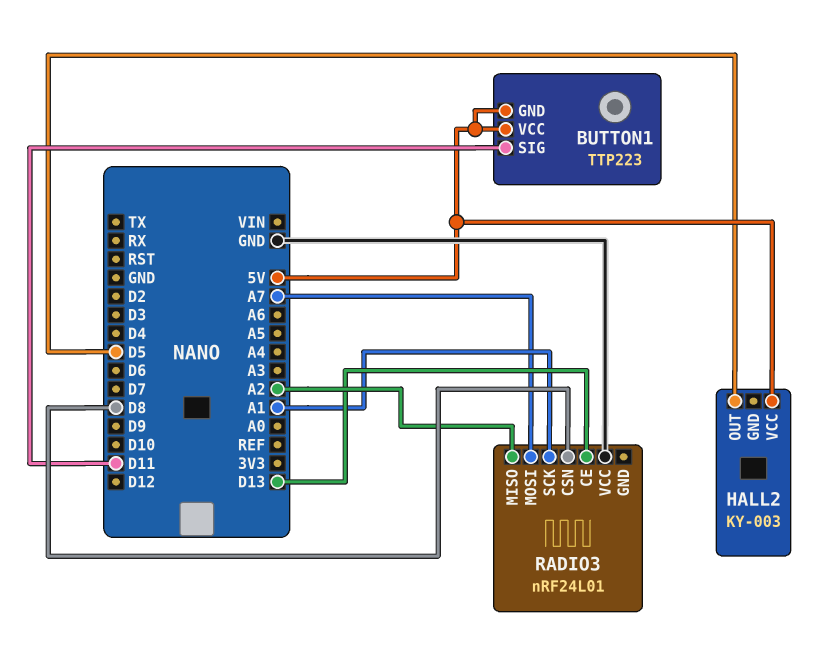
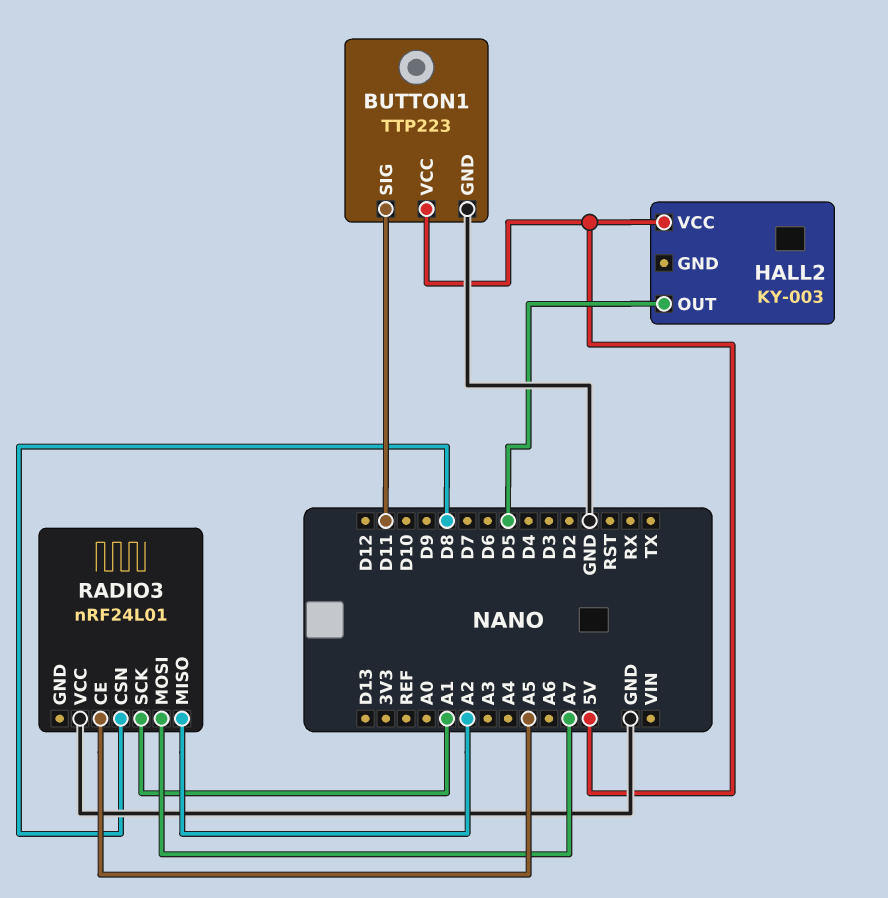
BUTTON1 pin GND: 5V -> GND
RADIO3 pin CE: D13 -> A5

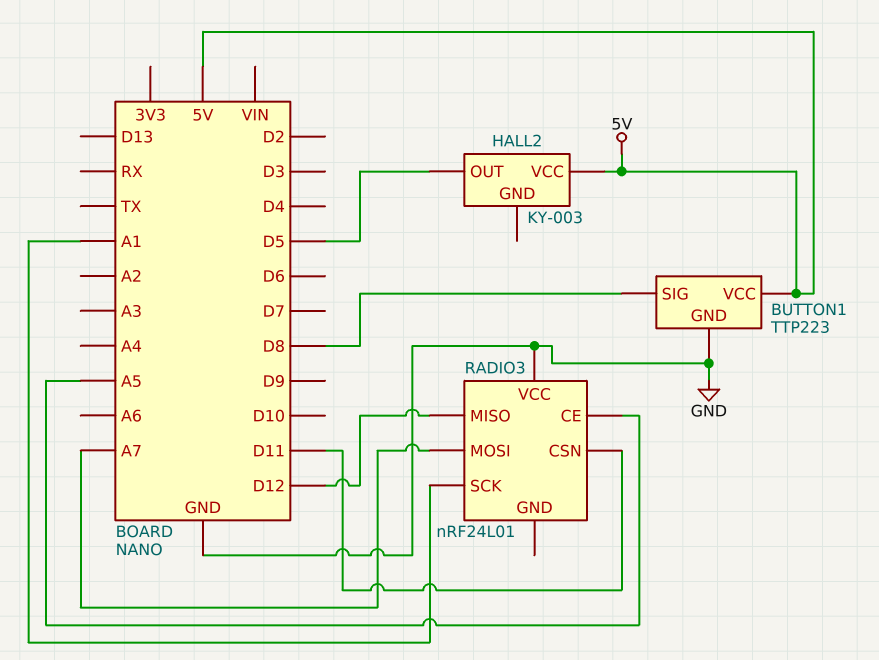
BUTTON1 pin SIG: D11 -> D8
RADIO3 pin CSN: D8 -> D11
RADIO3 pin MISO: A2 -> D12

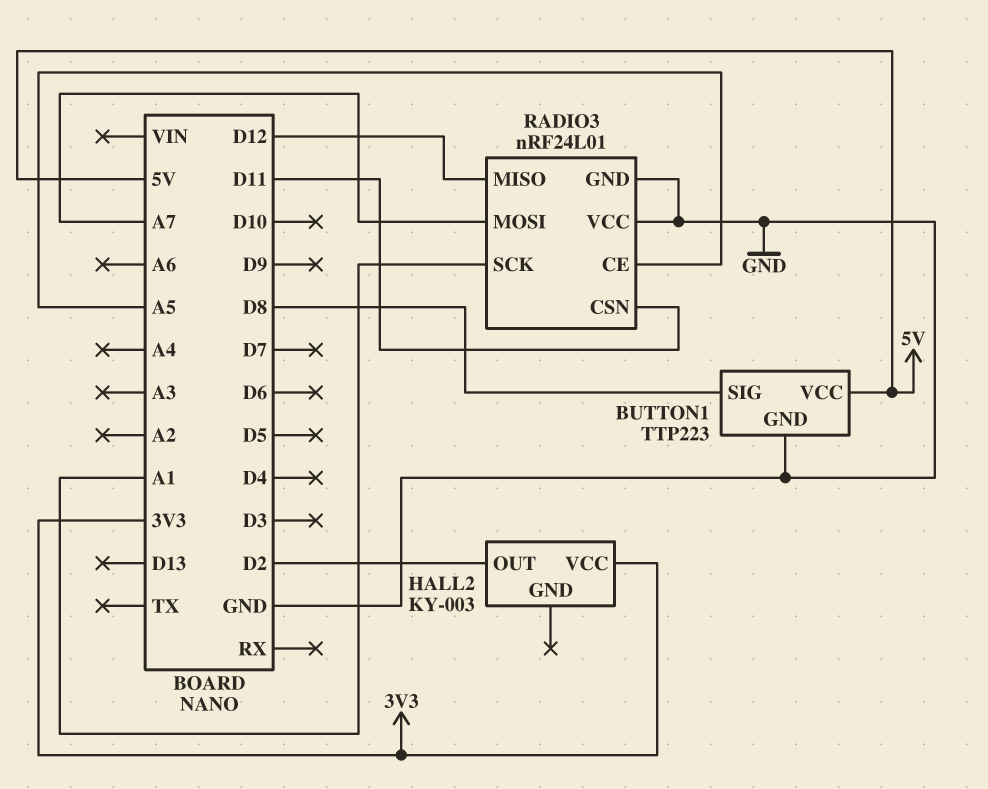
HALL2 pin OUT: D5 -> D2
HALL2 pin VCC: 5V -> 3V3
RADIO3 pin GND: none -> GND

